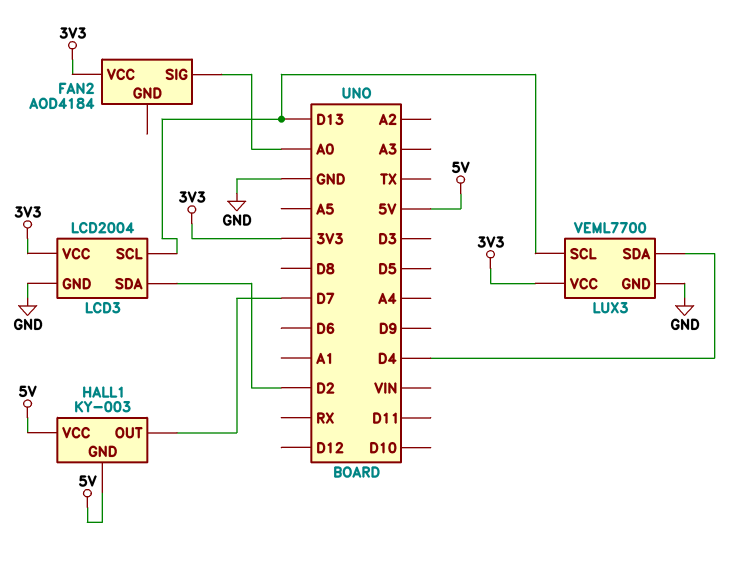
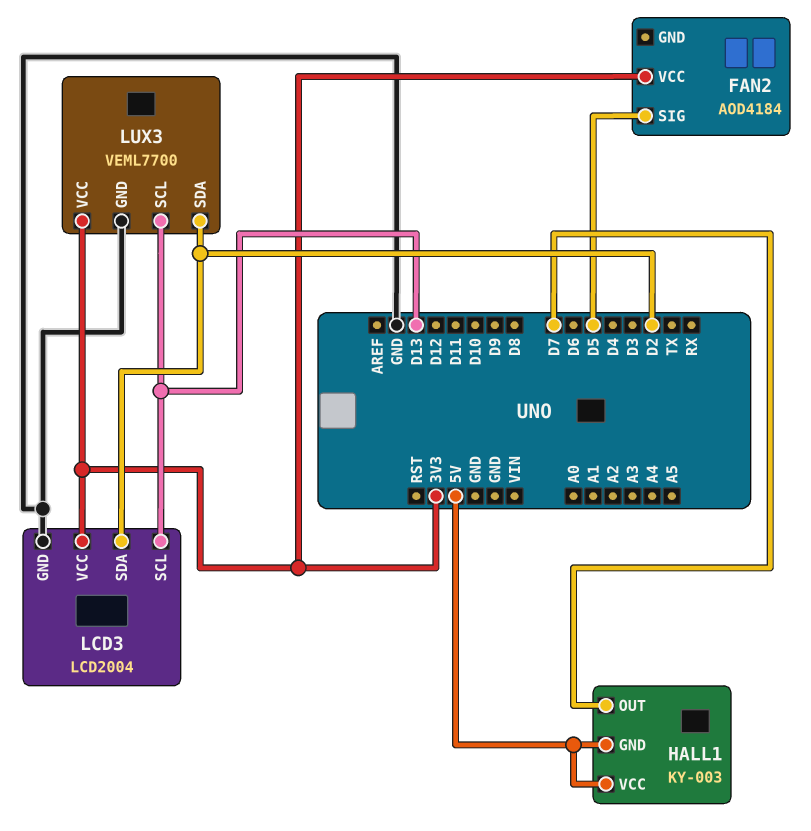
FAN2 pin SIG: A0 -> D5
LUX3 pin SDA: D4 -> D2

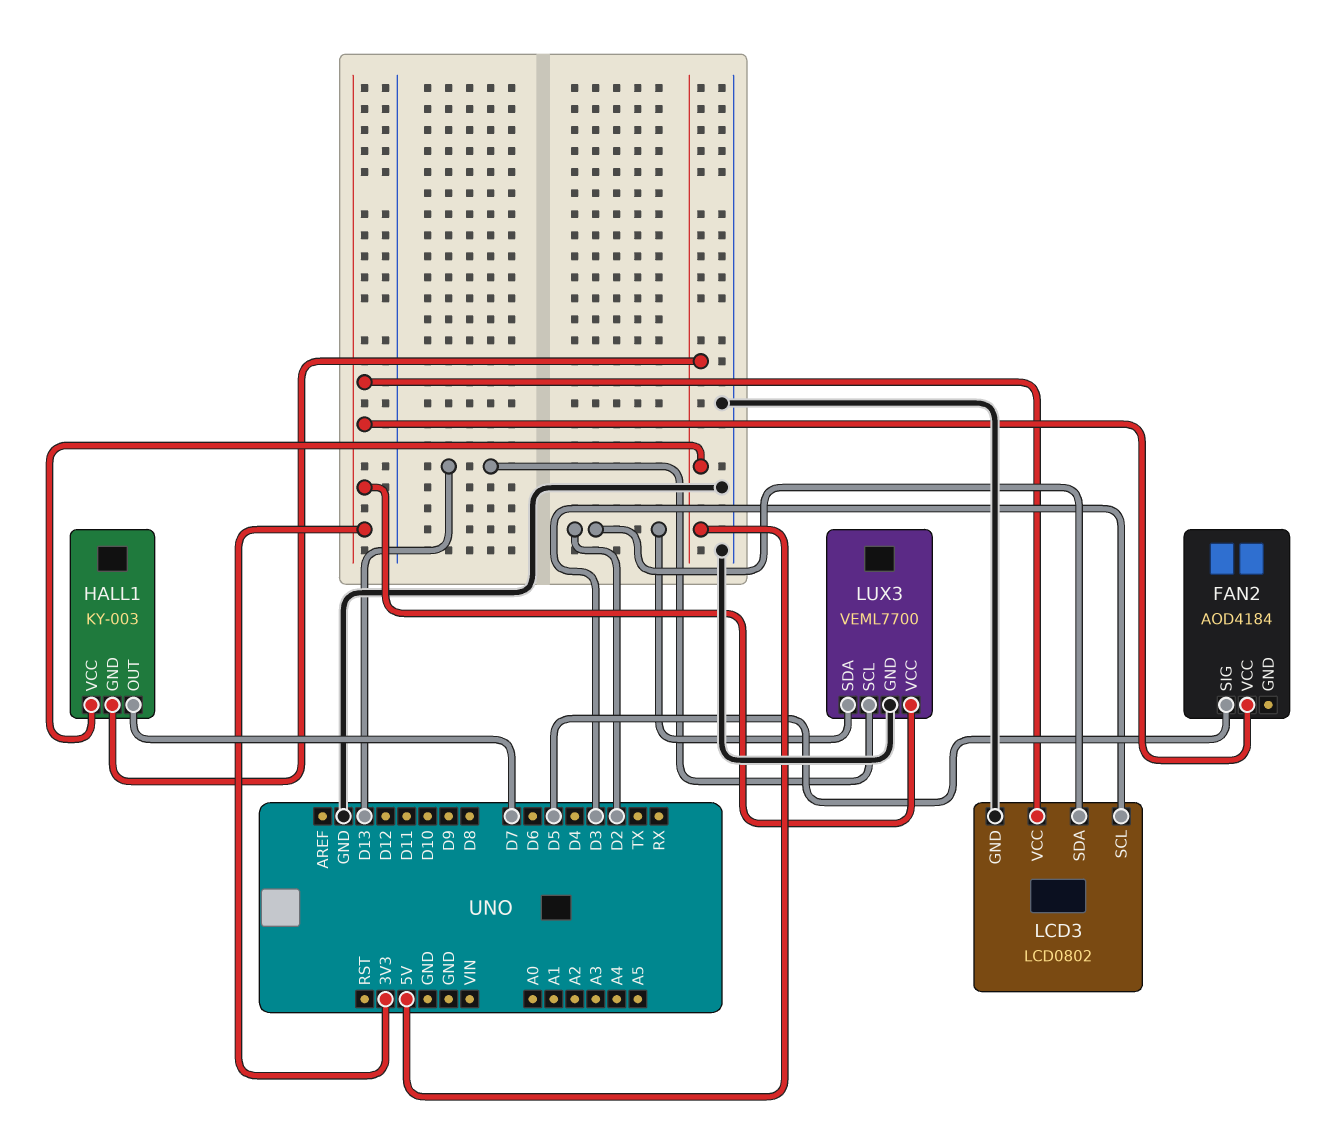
LCD3: LCD2004 -> LCD0802
LCD3 pin SCL: D13 -> D3

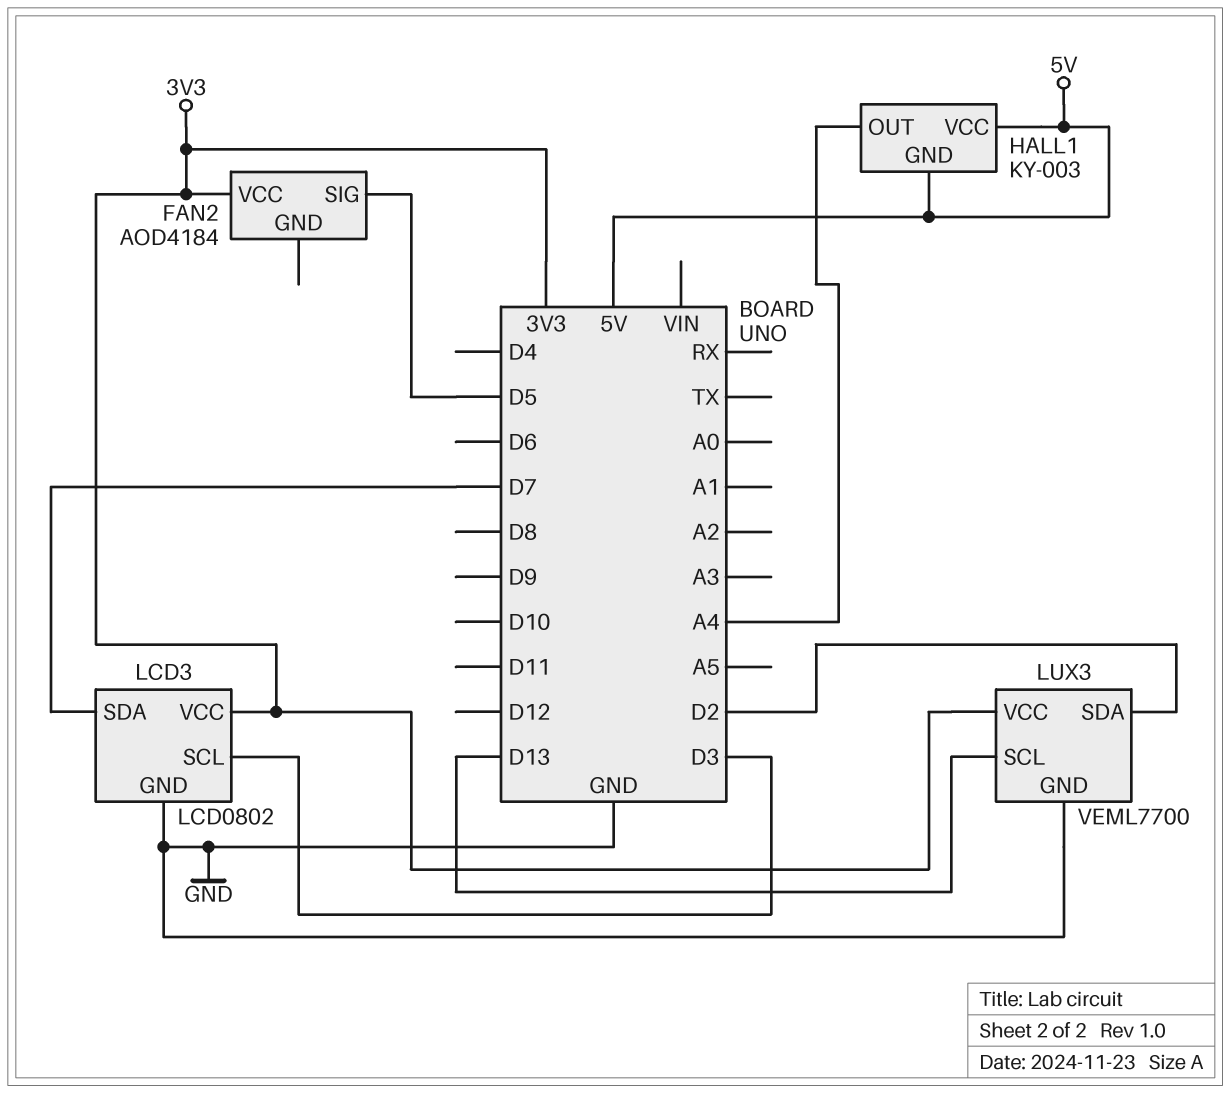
HALL1 pin OUT: D7 -> A4
LCD3 pin SDA: D2 -> D7

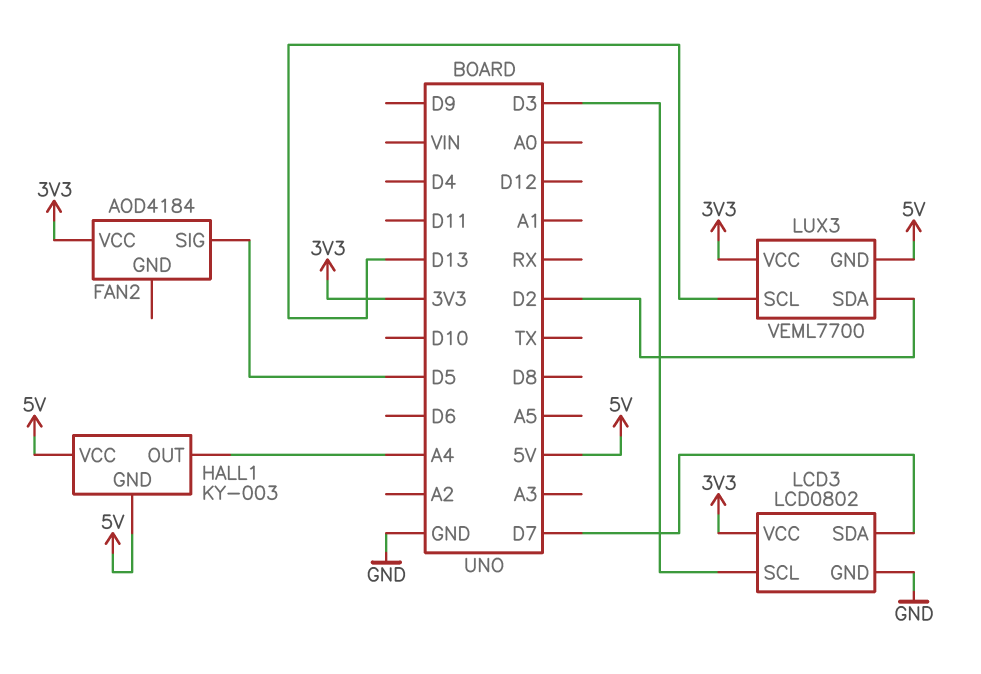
LUX3 pin GND: GND -> 5V

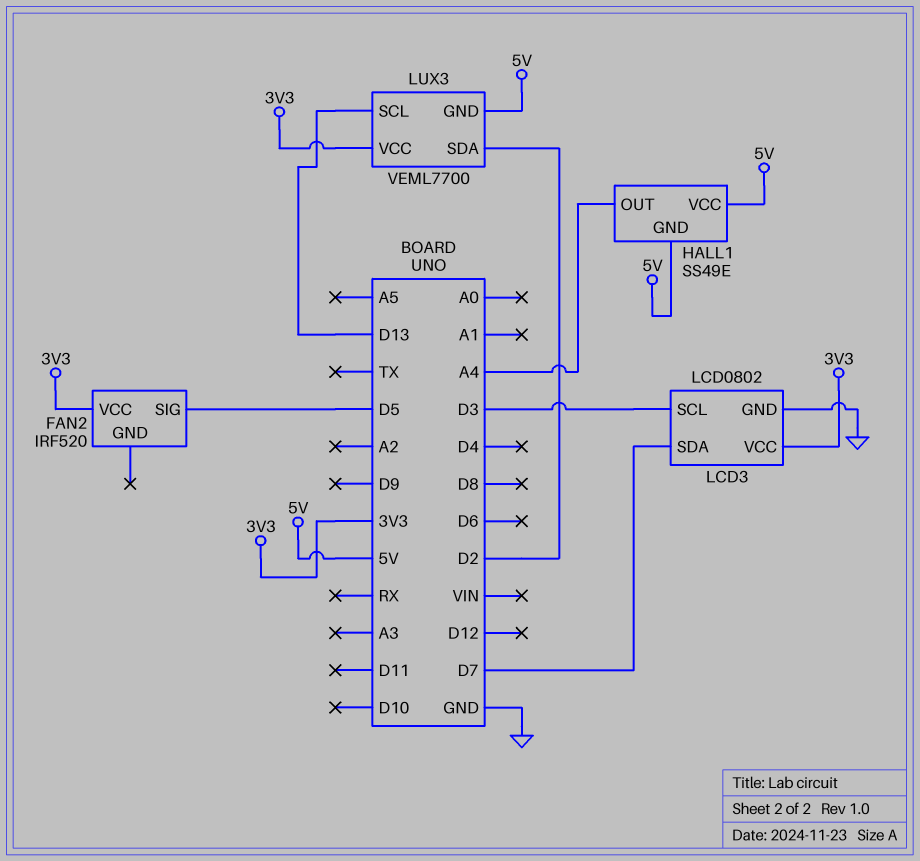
FAN2: AOD4184 -> IRF520
HALL1: KY-003 -> SS49E

